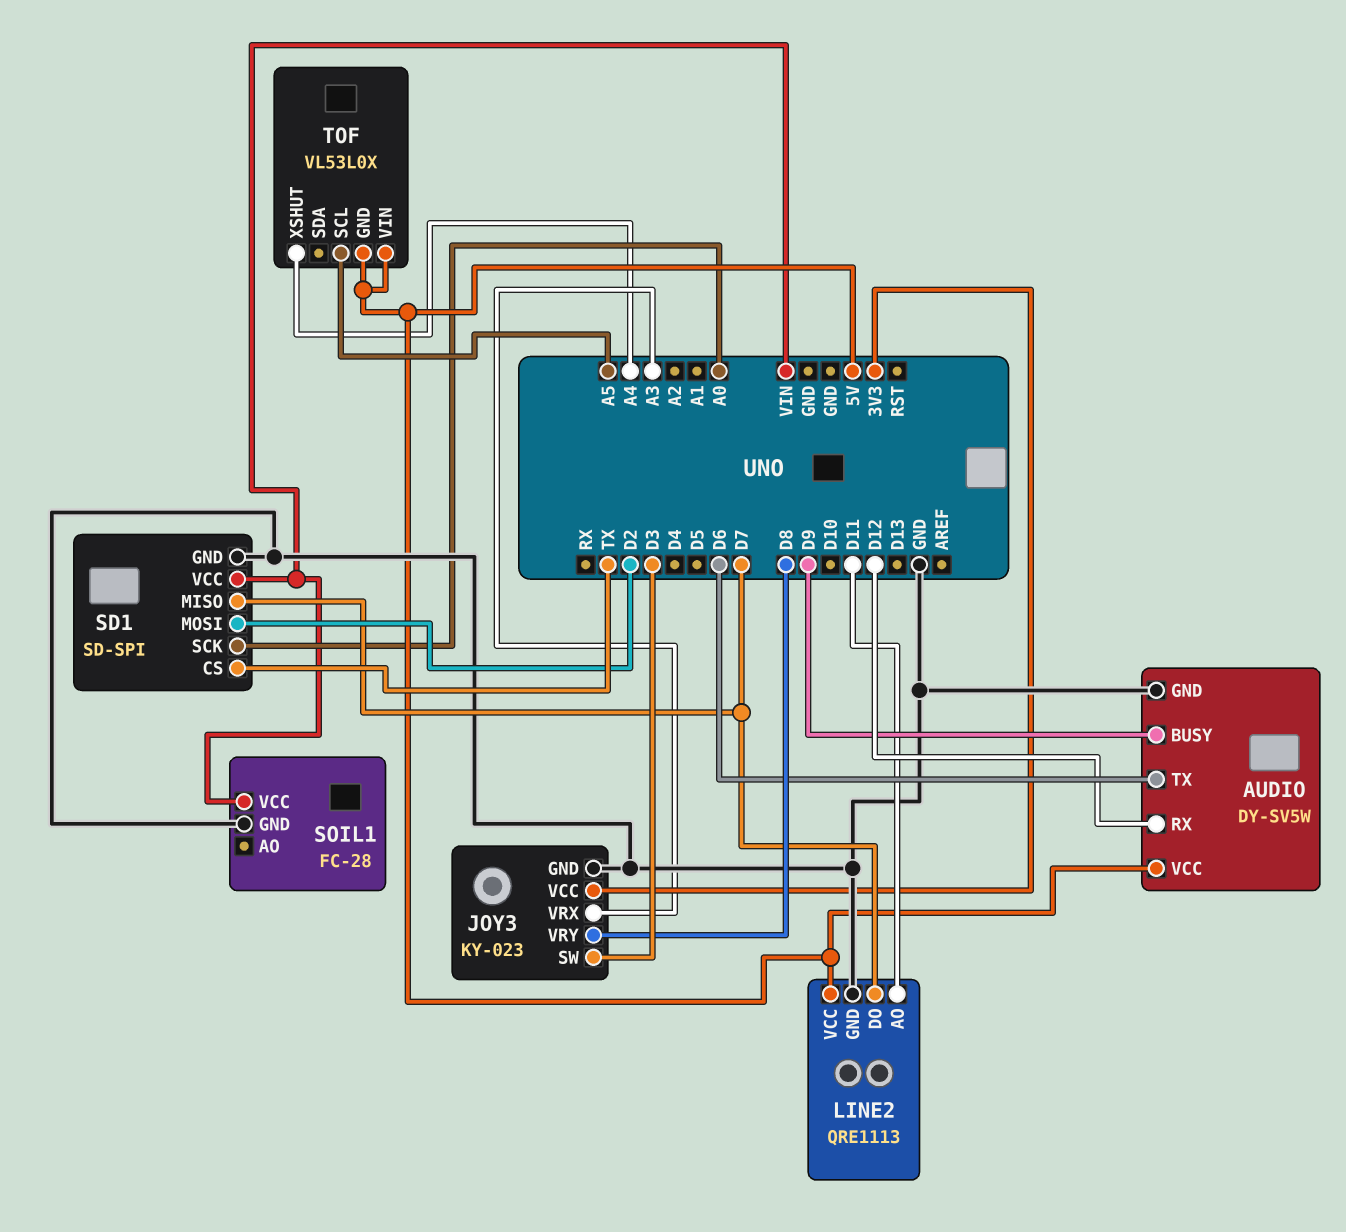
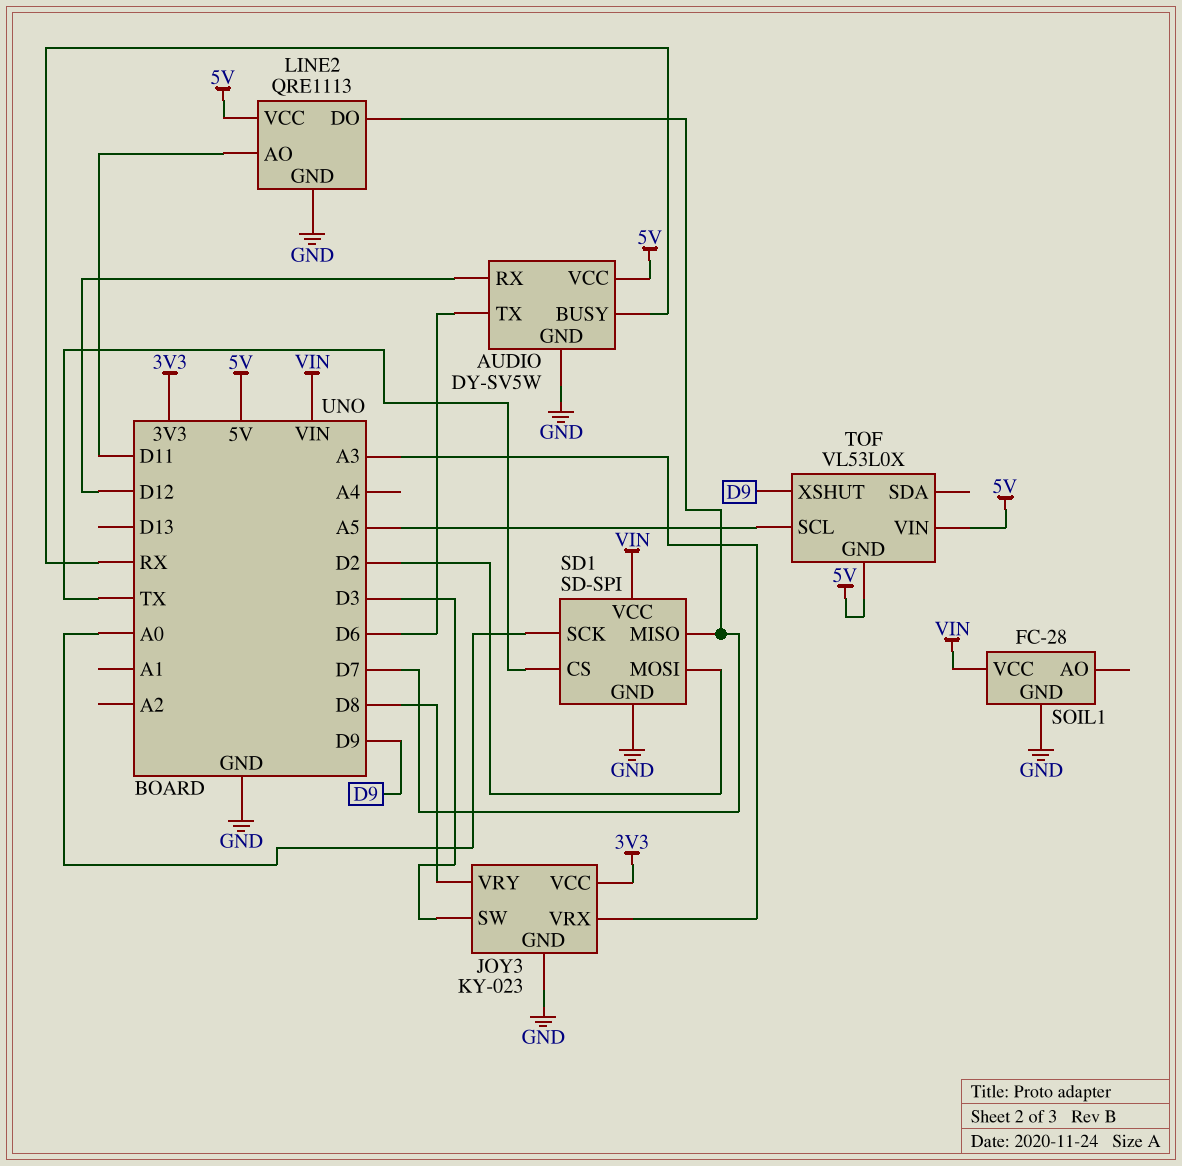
AUDIO pin BUSY: D9 -> RX
TOF pin XSHUT: A4 -> D9

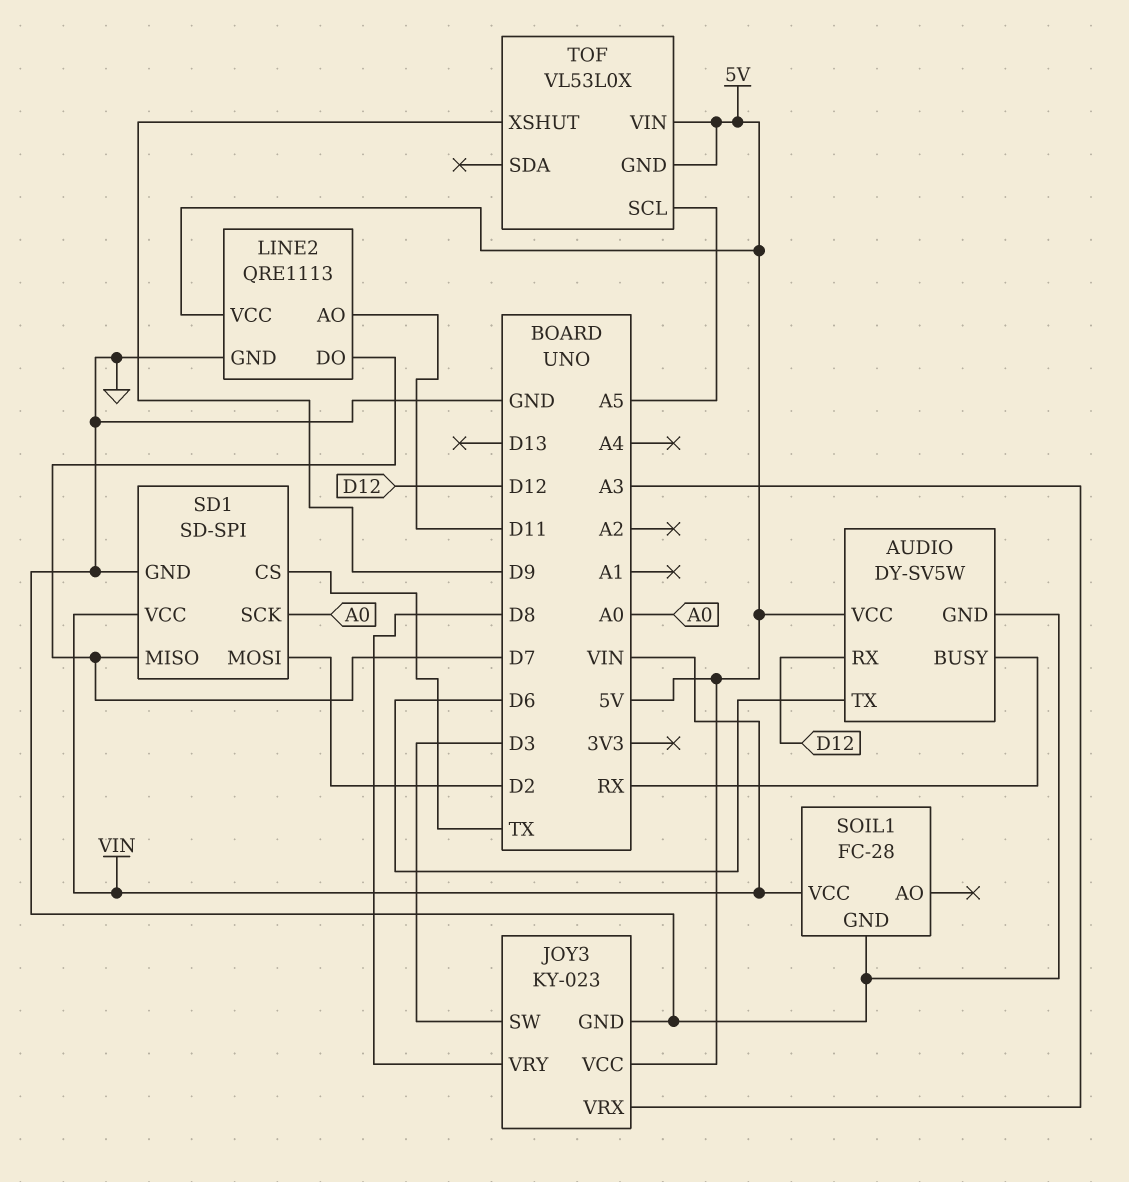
JOY3 pin VCC: 3V3 -> 5V

